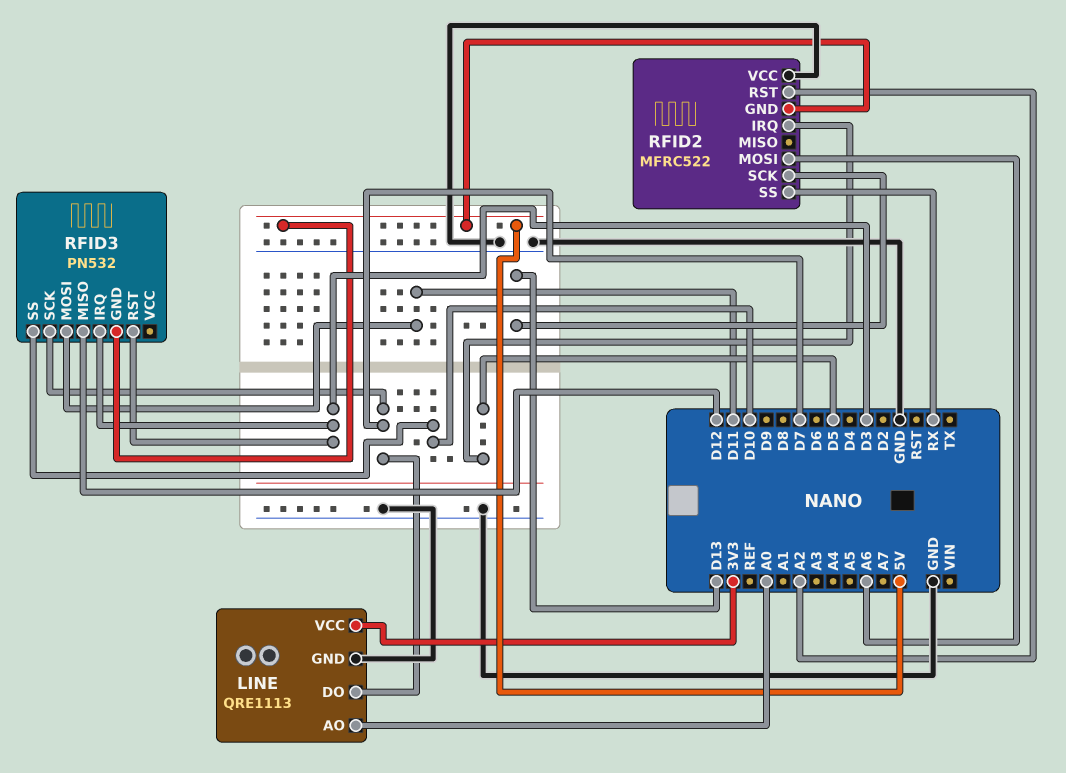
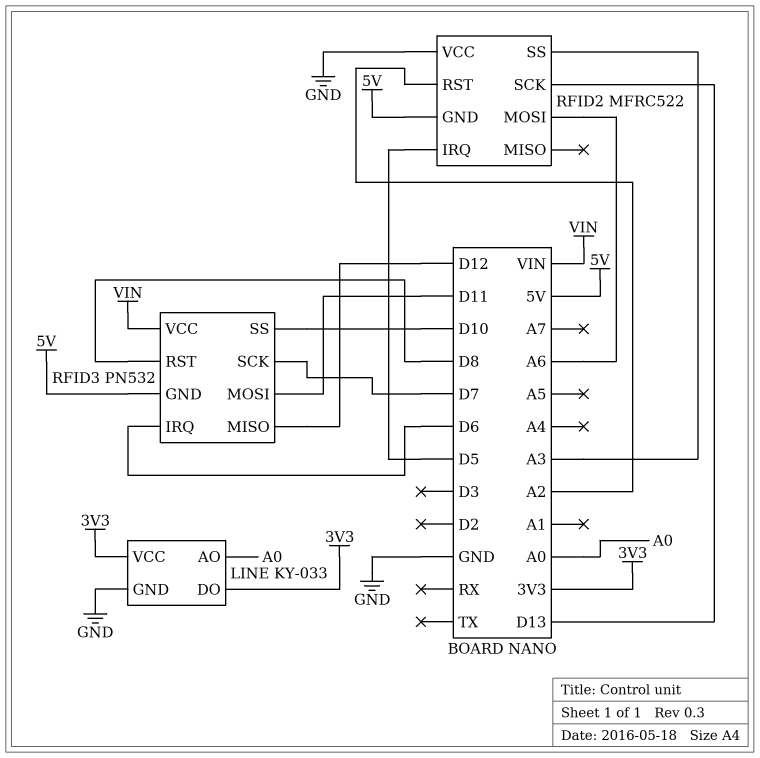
LINE: QRE1113 -> KY-033
LINE pin DO: D7 -> 3V3
RFID2 pin SS: RX -> A3
RFID3 pin IRQ: D3 -> D6
RFID3 pin RST: D3 -> D8
RFID3 pin VCC: none -> VIN

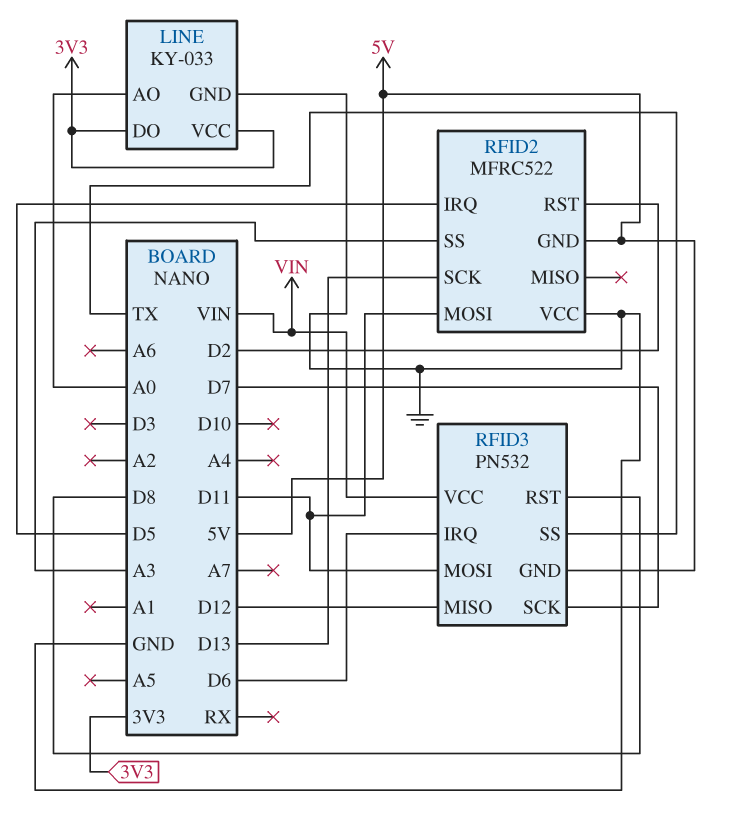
RFID2 pin MOSI: A6 -> D11
RFID2 pin RST: A2 -> D2
RFID3 pin SS: D10 -> TX

